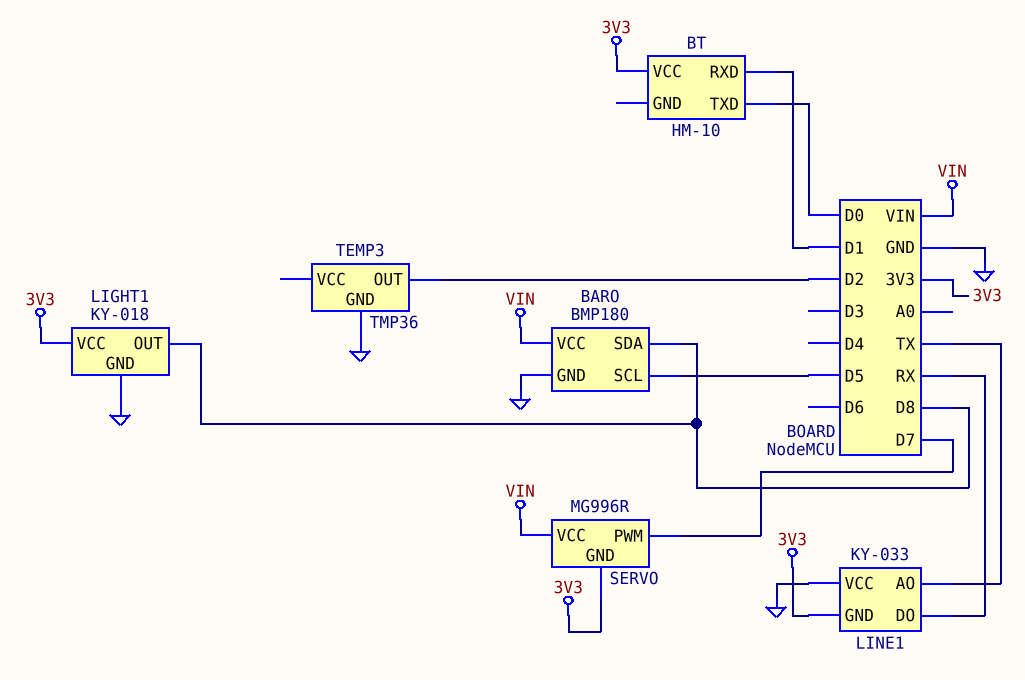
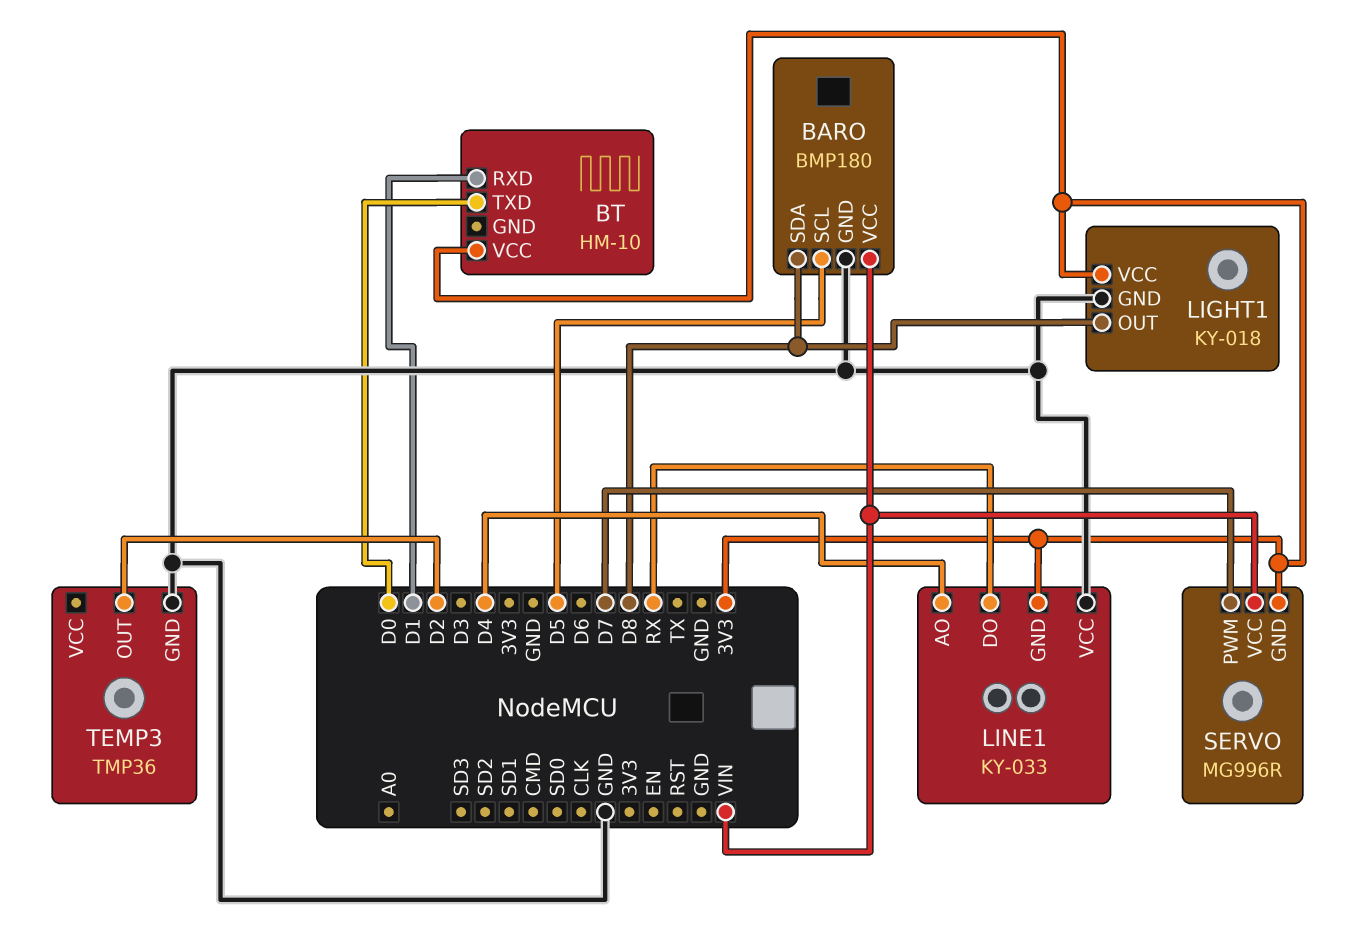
LINE1 pin AO: TX -> D4

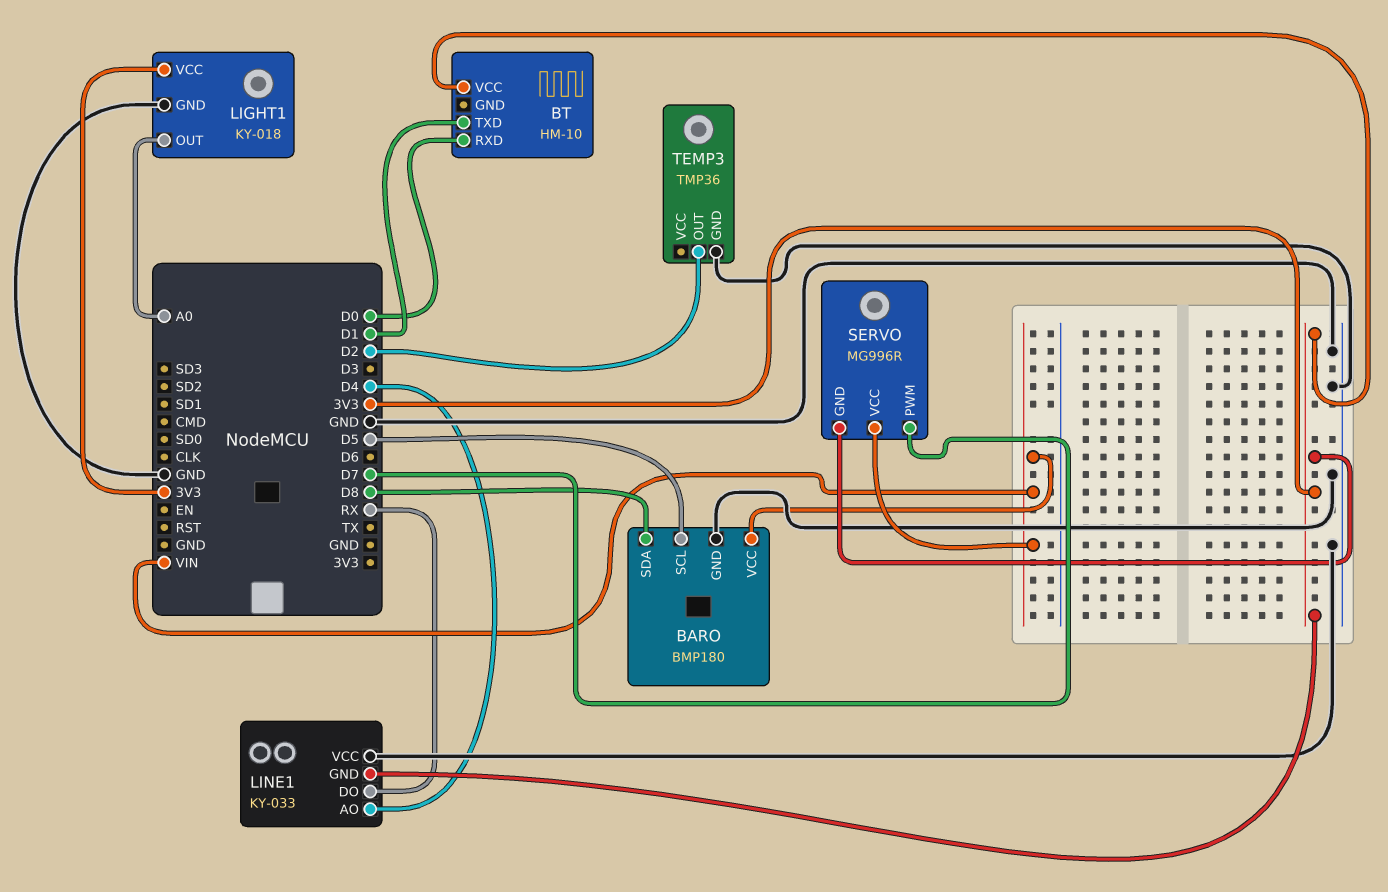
BT pin RXD: D1 -> D0
BT pin TXD: D0 -> D1
LIGHT1 pin OUT: D8 -> A0

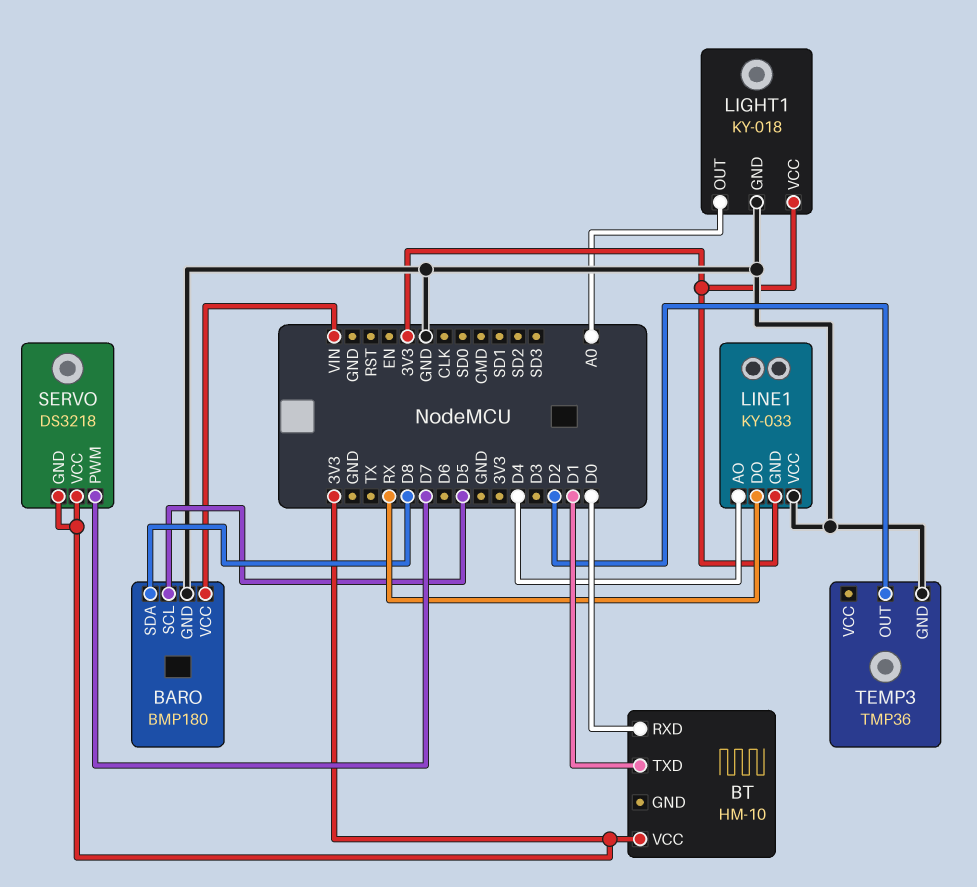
SERVO: MG996R -> DS3218
SERVO pin VCC: VIN -> 3V3

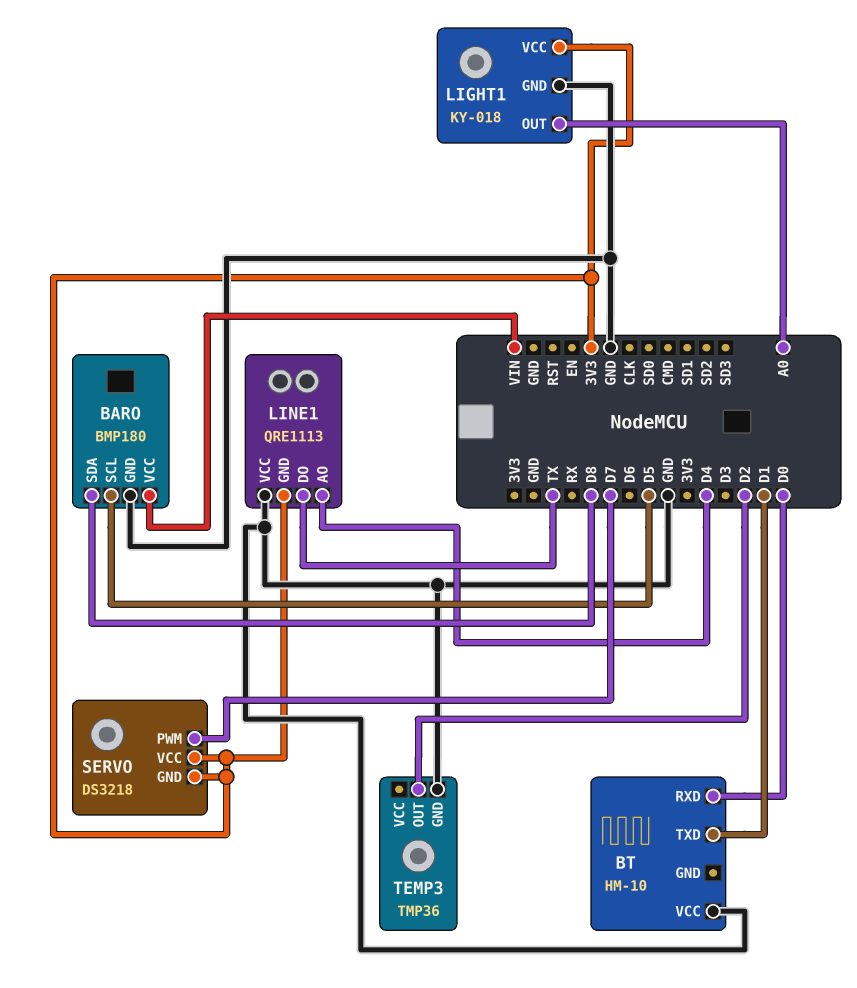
BT pin VCC: 3V3 -> GND
LINE1: KY-033 -> QRE1113
LINE1 pin DO: RX -> TX

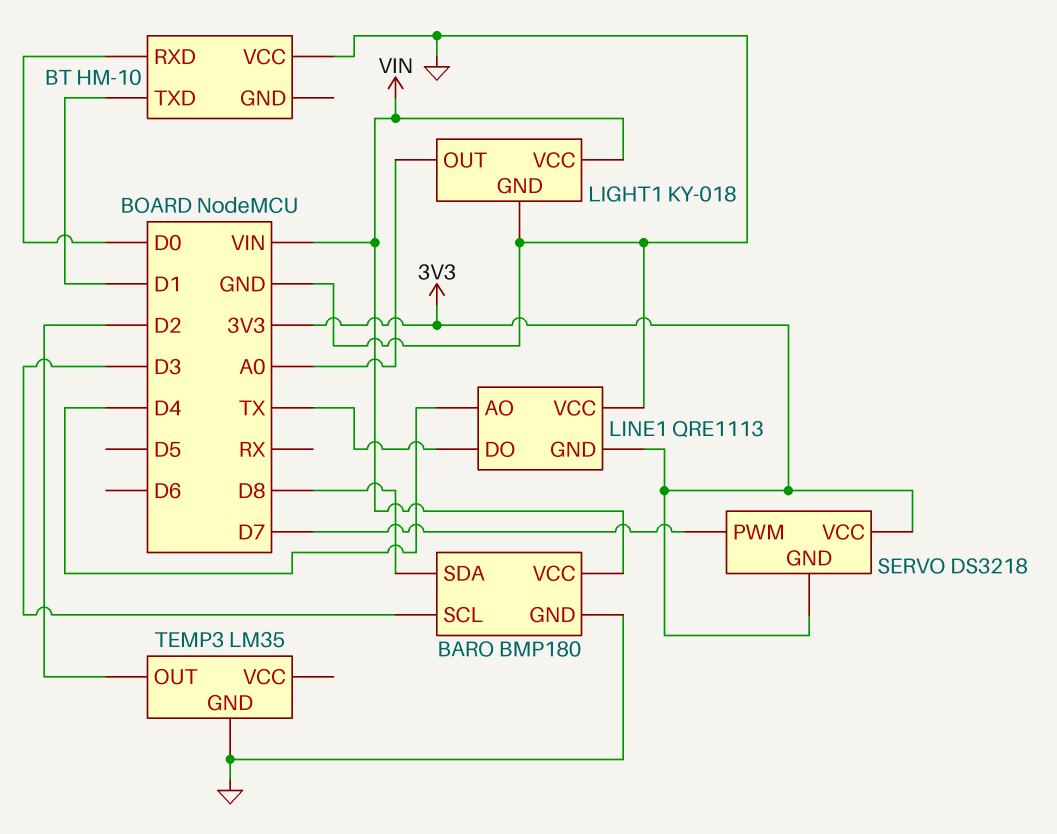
BARO pin SCL: D5 -> D3
LIGHT1 pin VCC: 3V3 -> VIN
TEMP3: TMP36 -> LM35

